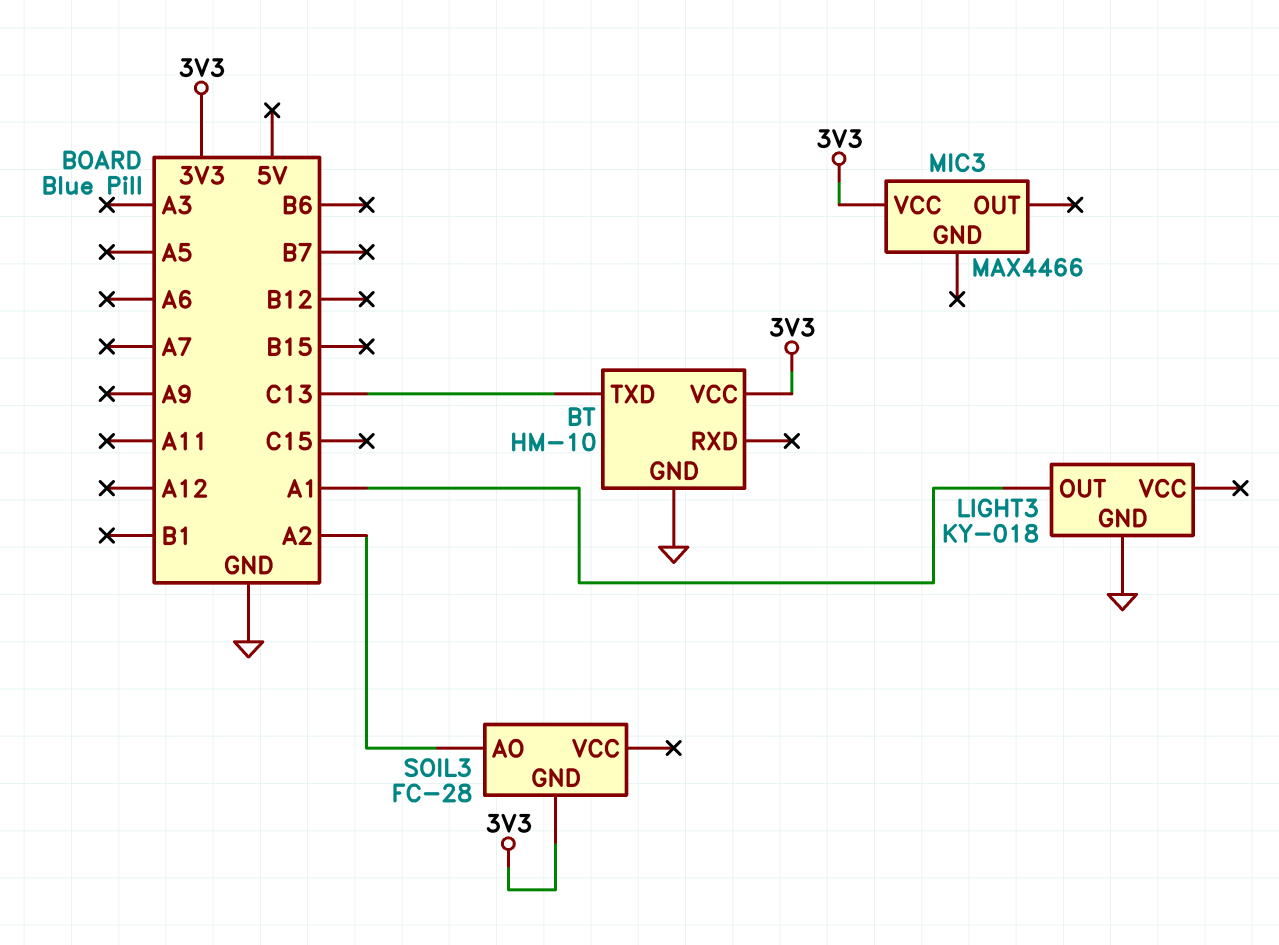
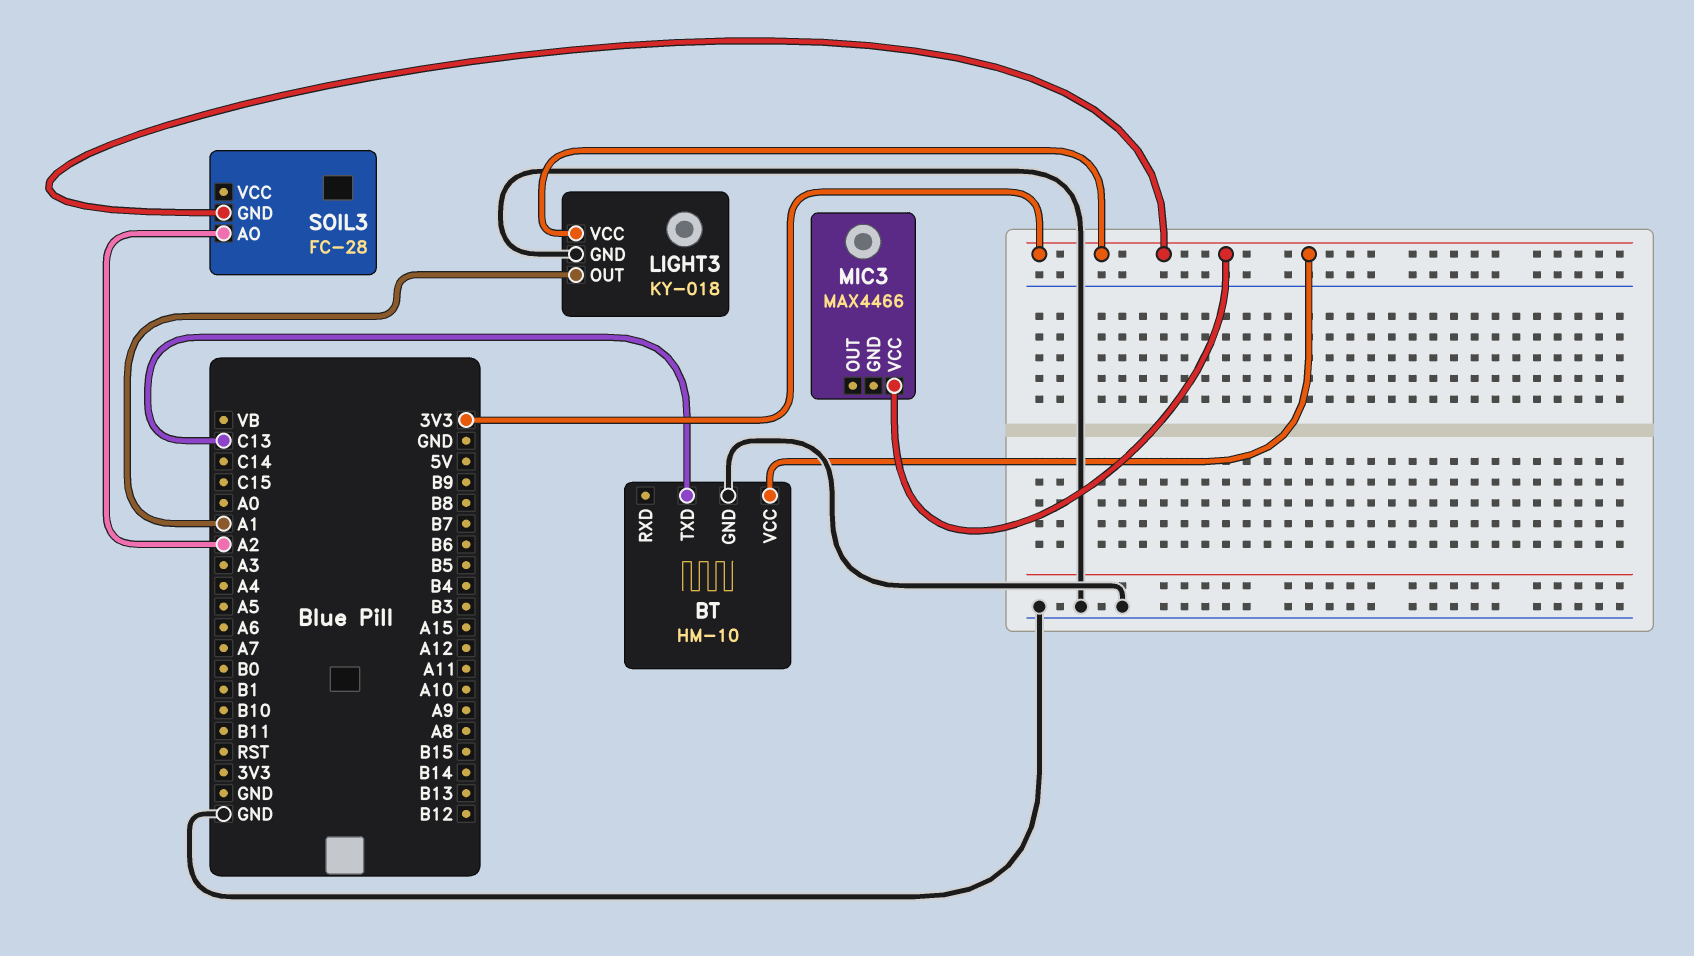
LIGHT3 pin VCC: none -> 3V3

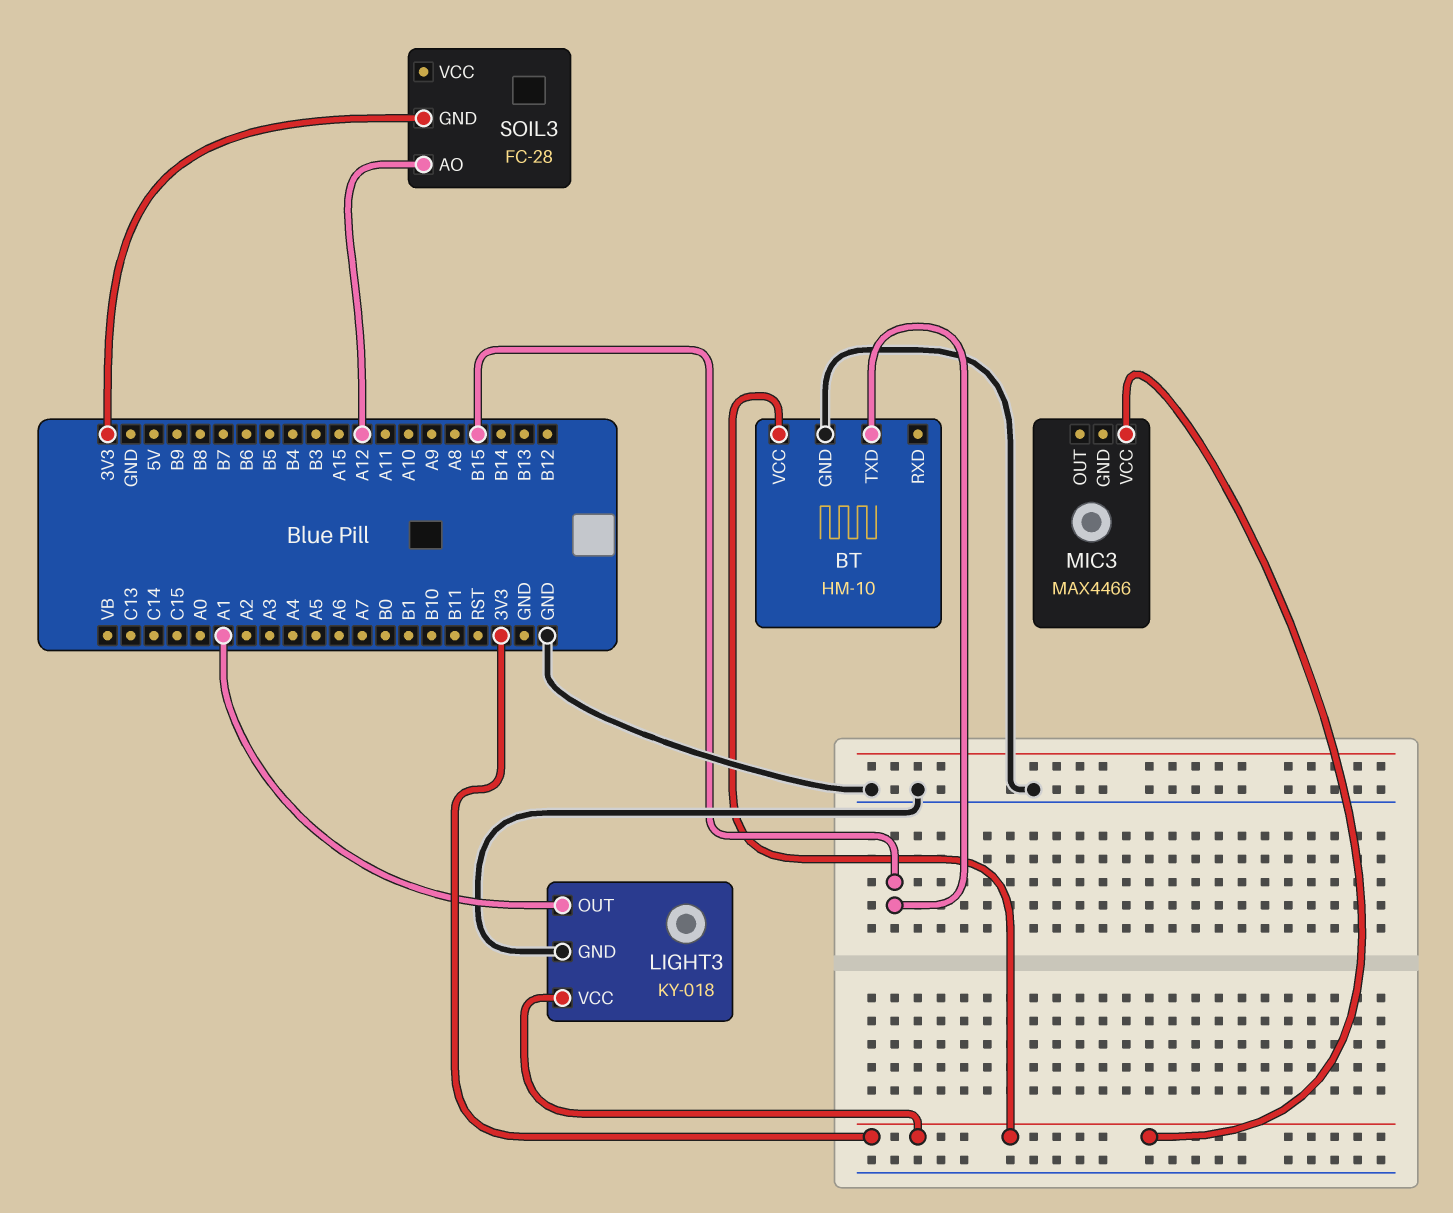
BT pin TXD: C13 -> B15
SOIL3 pin AO: A2 -> A12

